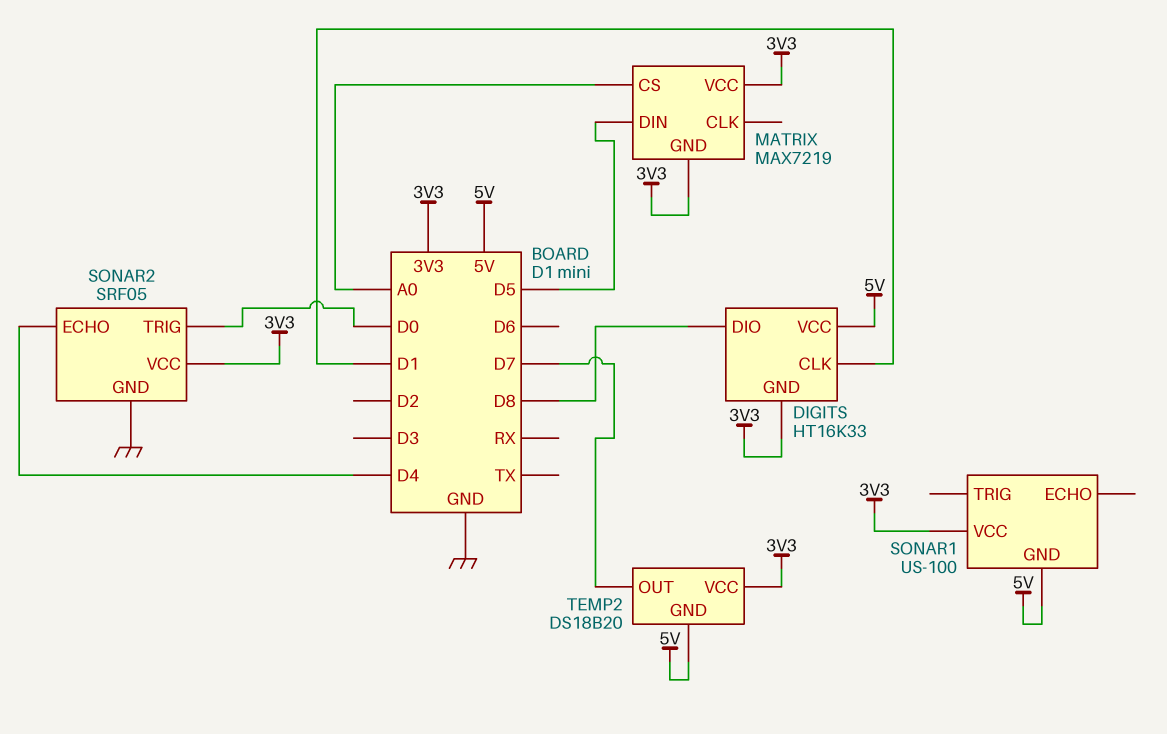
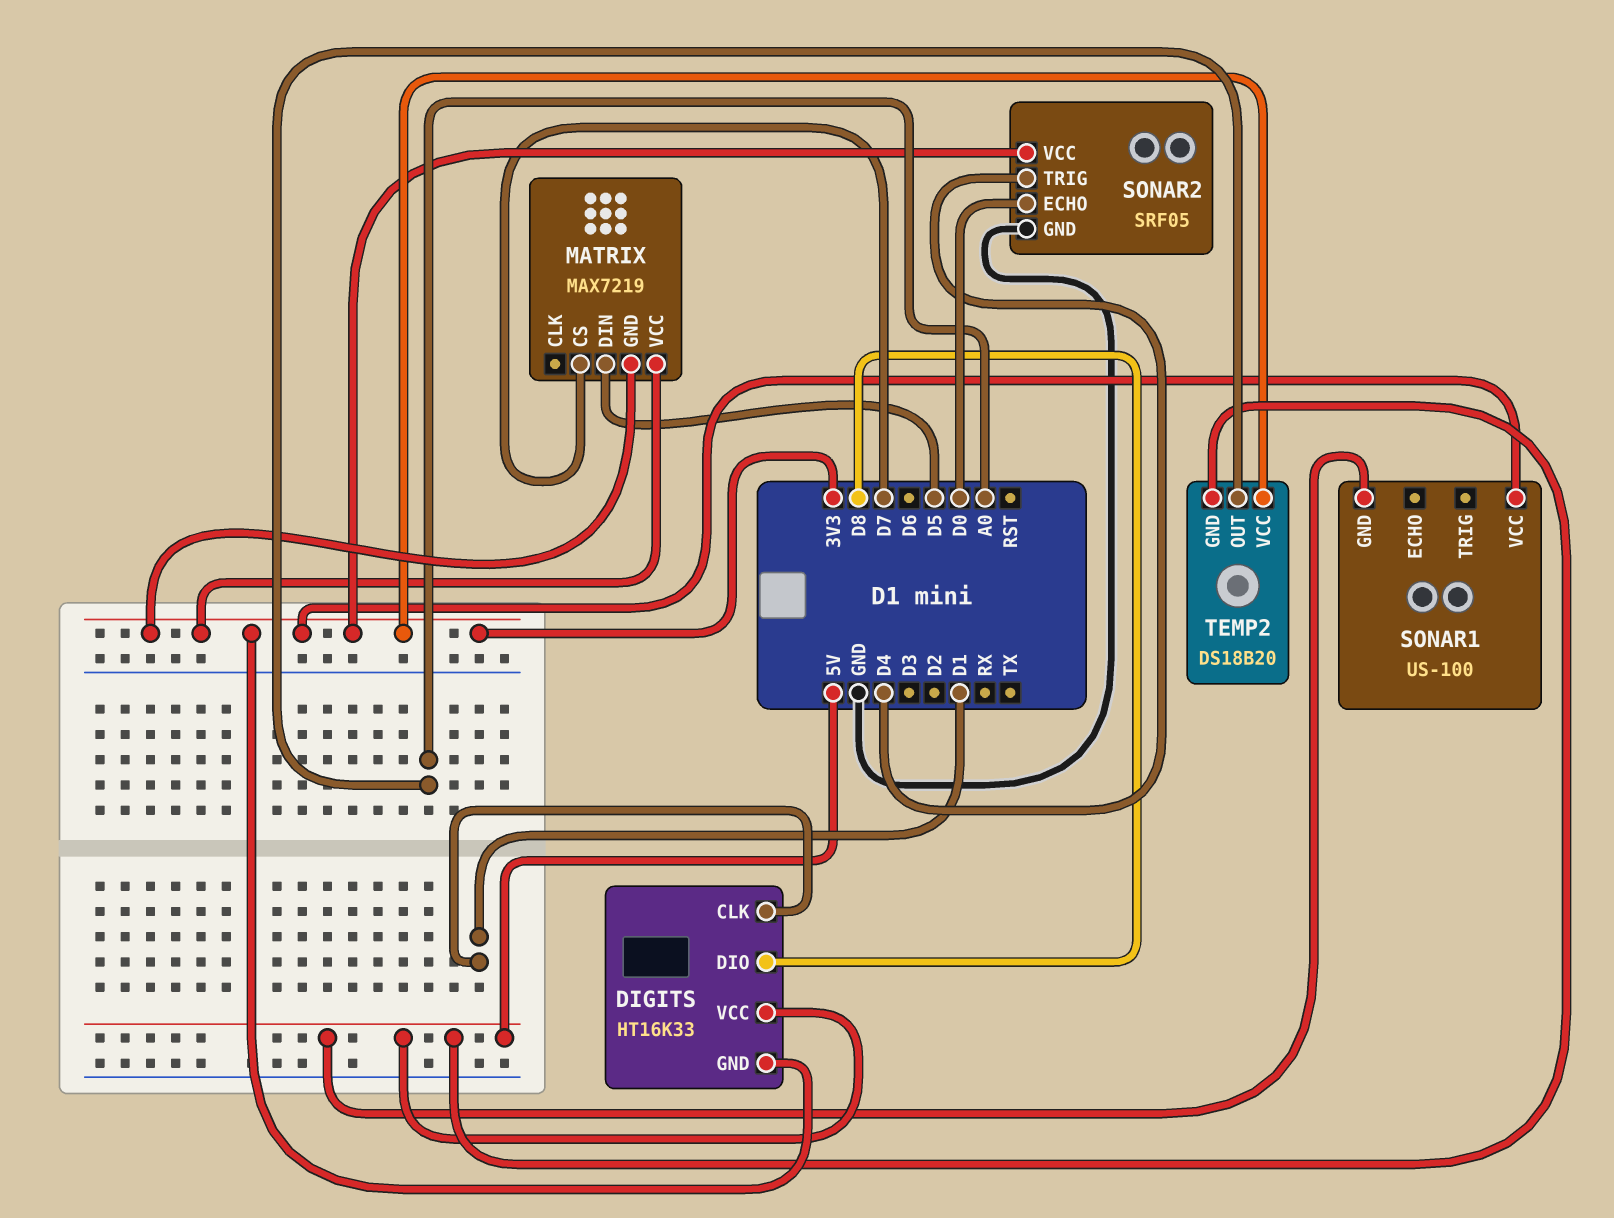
MATRIX pin CS: A0 -> D7
SONAR2 pin ECHO: D4 -> D0
SONAR2 pin TRIG: D0 -> D4
TEMP2 pin OUT: D7 -> A0

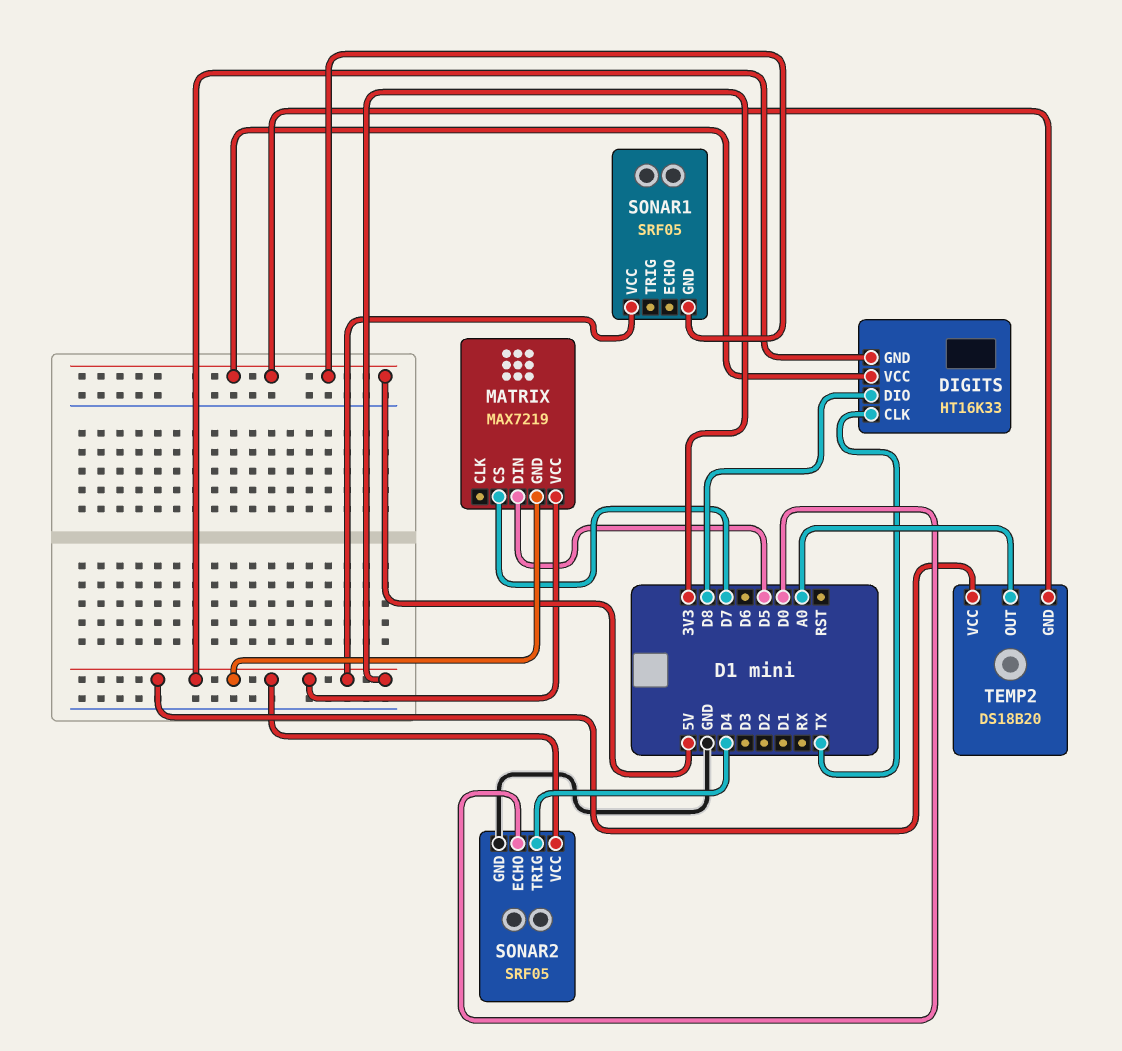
DIGITS pin CLK: D1 -> TX
SONAR1: US-100 -> SRF05

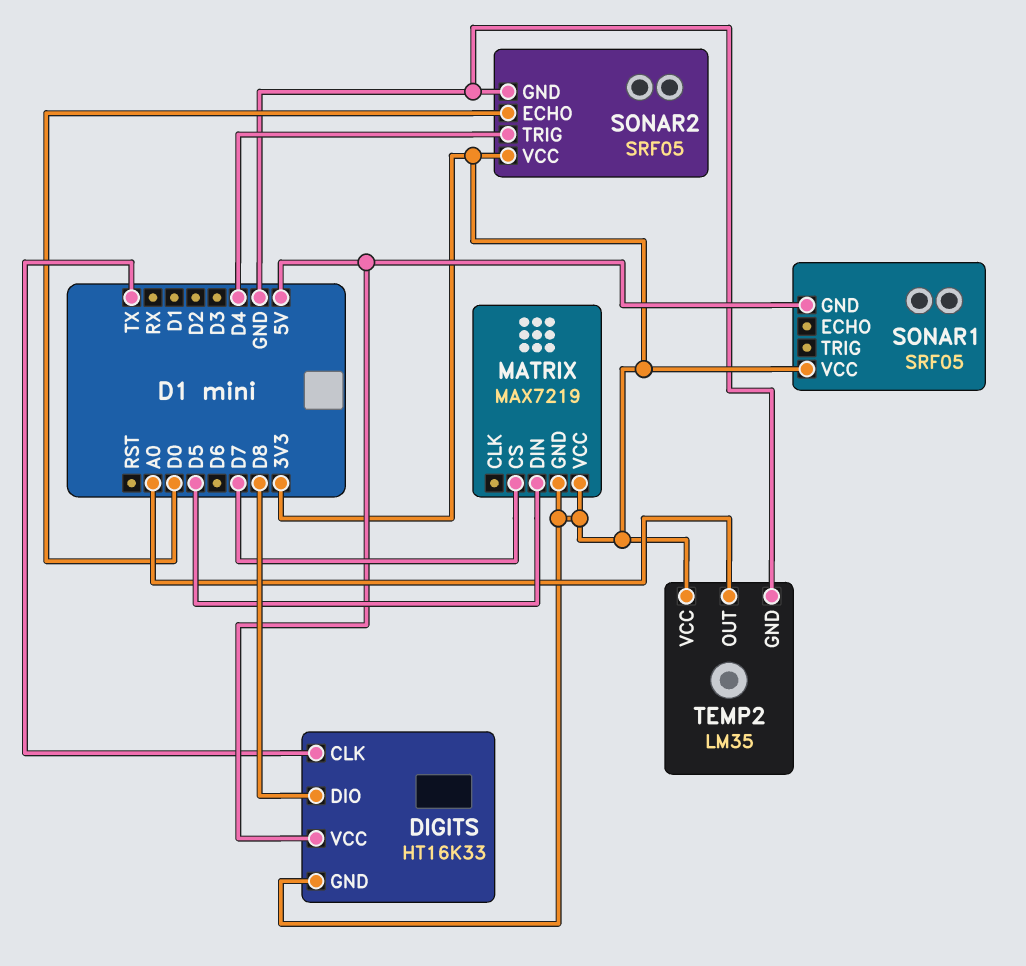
TEMP2: DS18B20 -> LM35
TEMP2 pin GND: 5V -> GND

